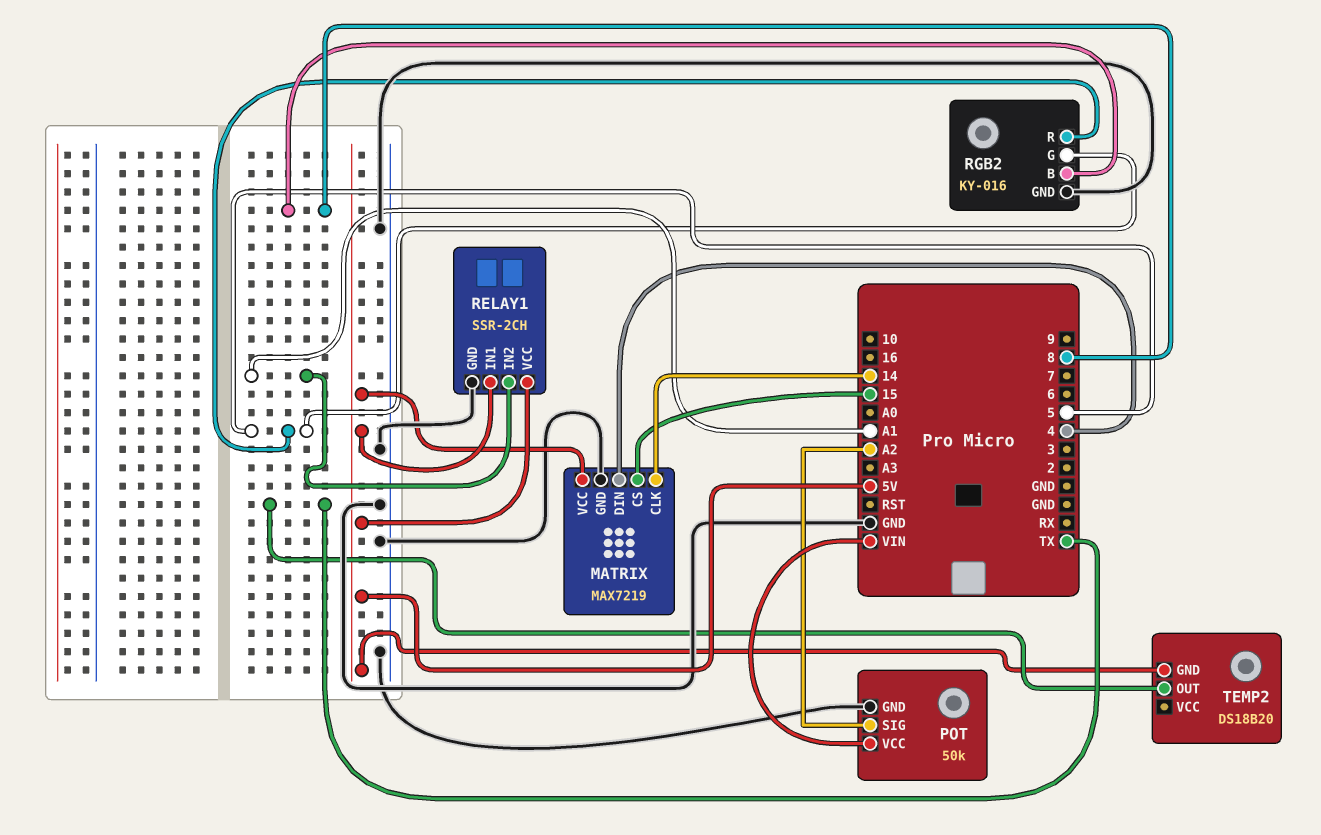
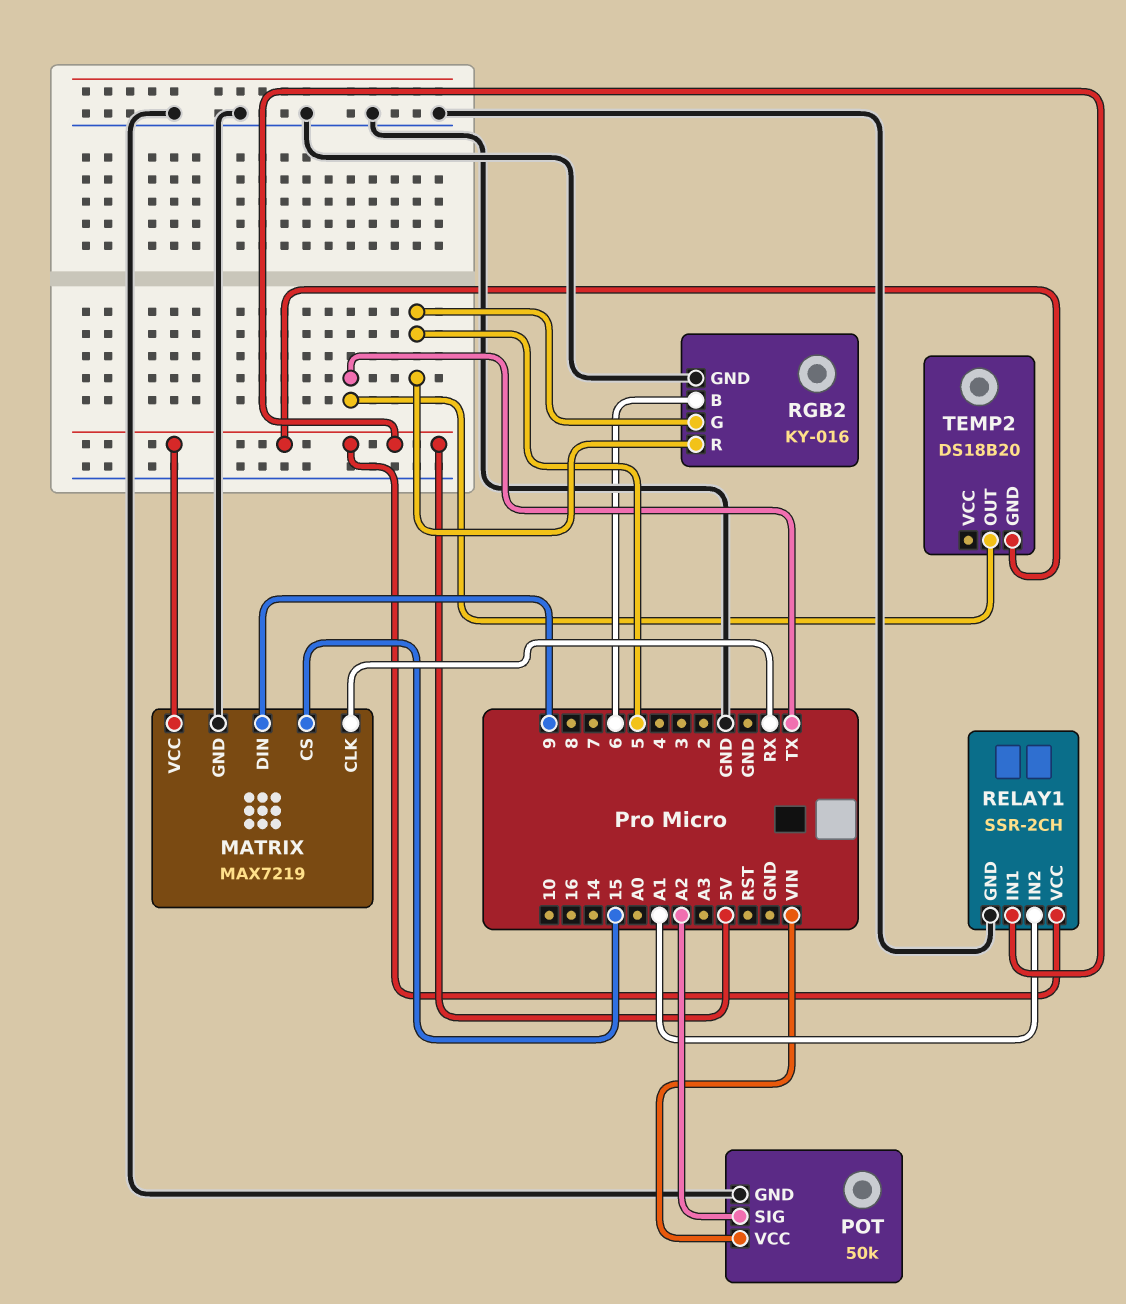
MATRIX pin CLK: 14 -> RX
MATRIX pin DIN: 4 -> 9
RGB2 pin B: 8 -> 6

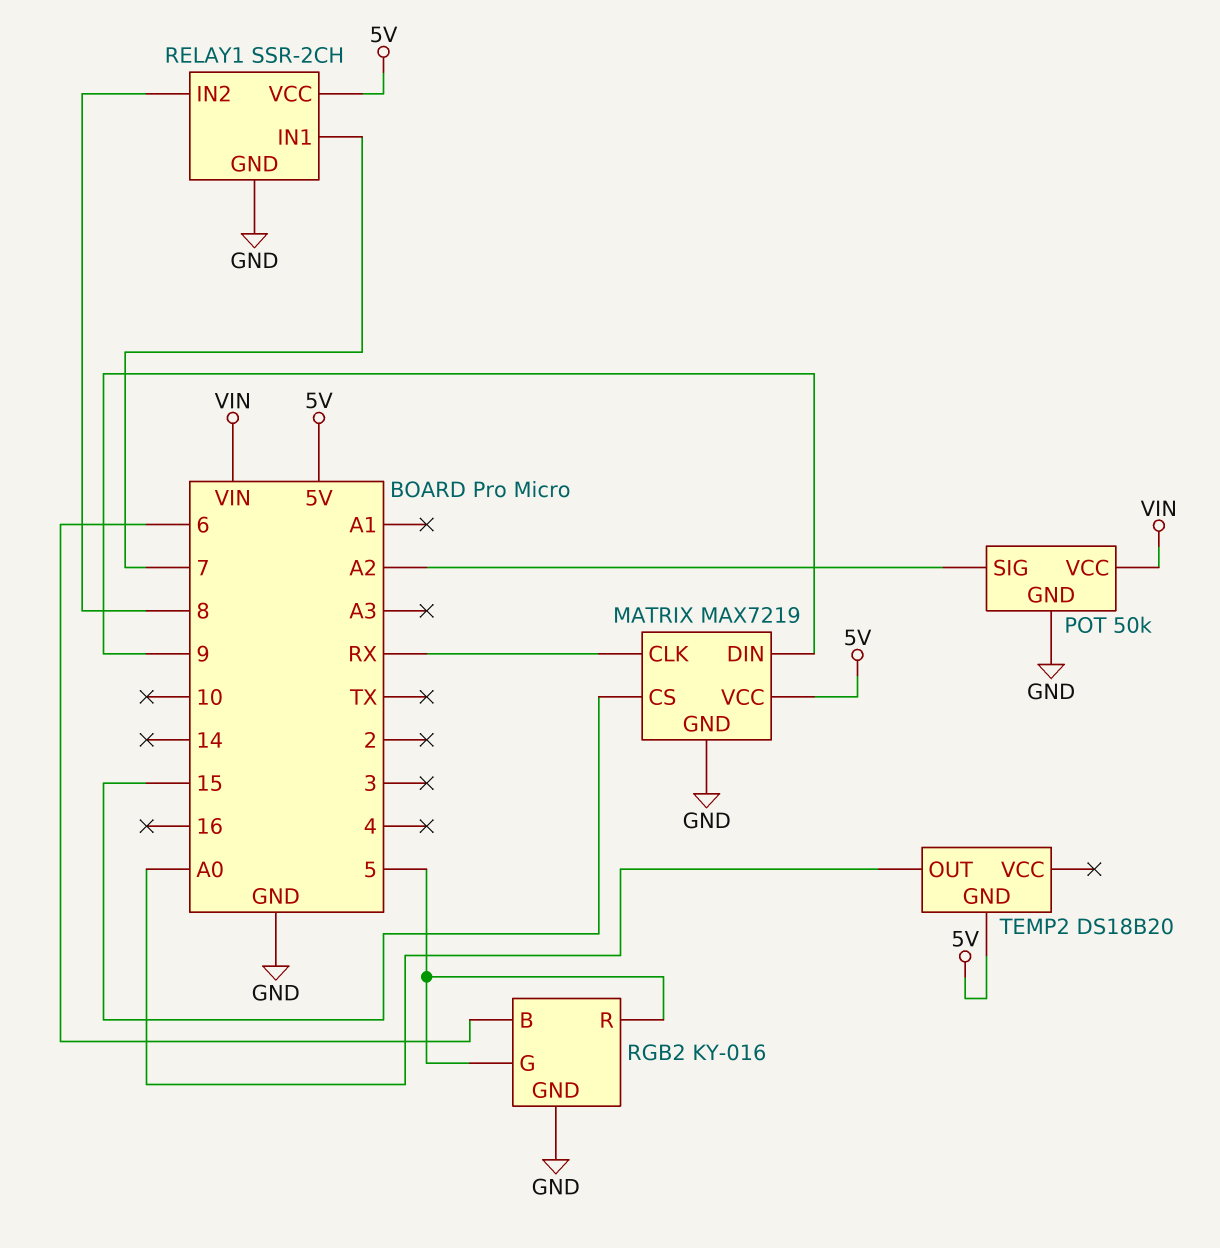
RELAY1 pin IN1: 5V -> 7
RELAY1 pin IN2: A1 -> 8
TEMP2 pin OUT: TX -> A0

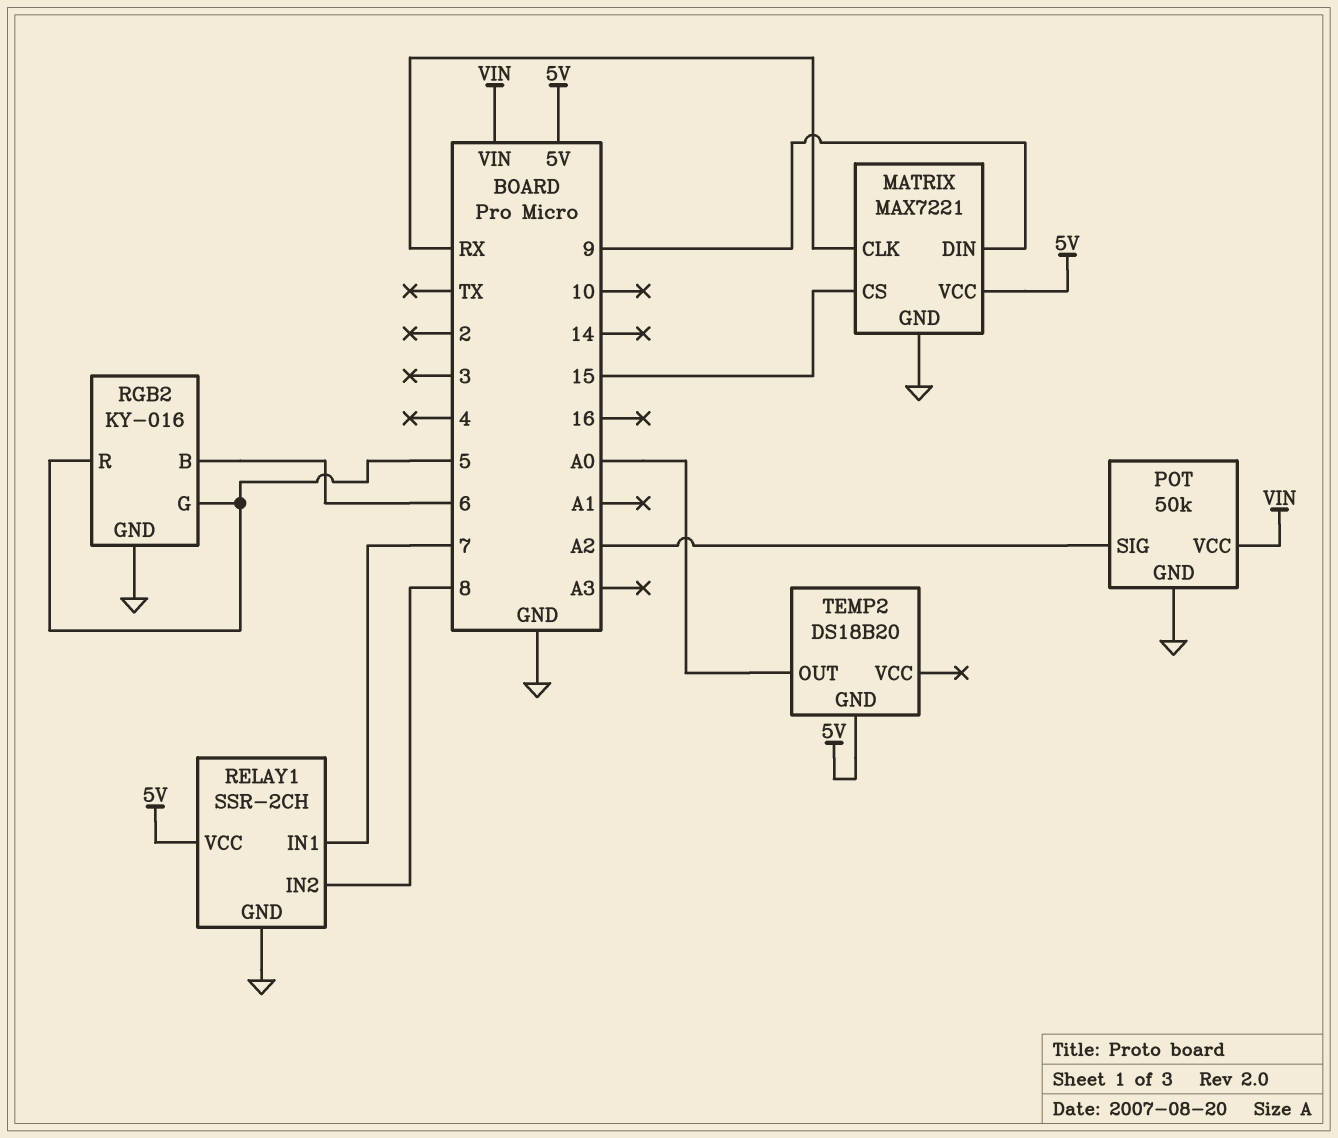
MATRIX: MAX7219 -> MAX7221

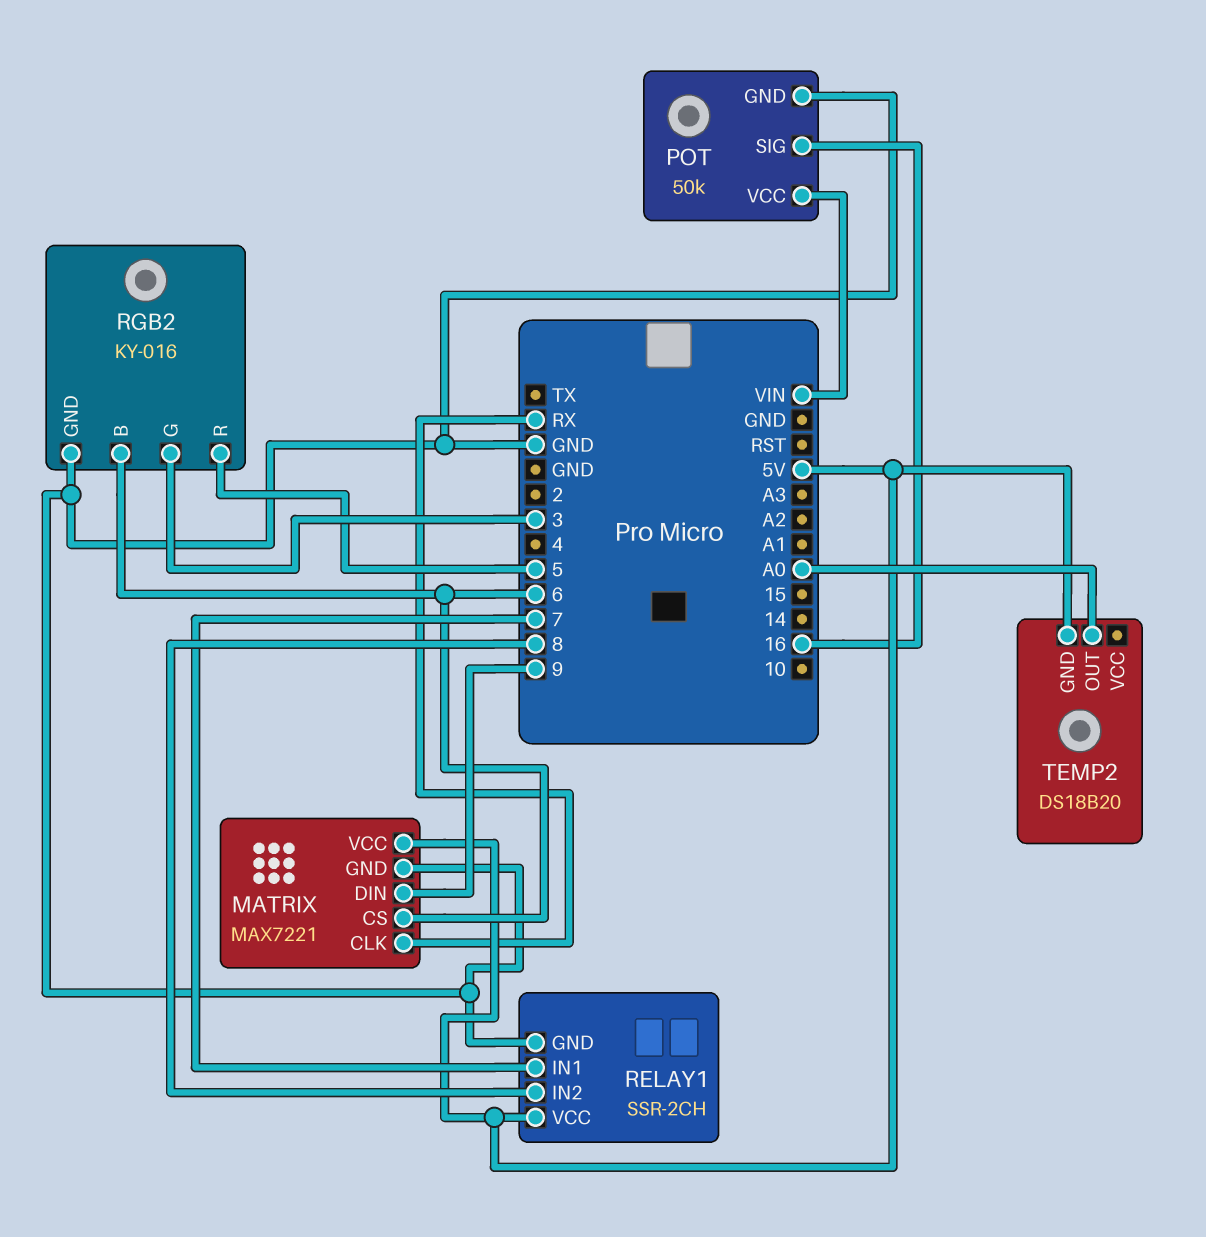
MATRIX pin CS: 15 -> 6
POT pin SIG: A2 -> 16
RGB2 pin G: 5 -> 3

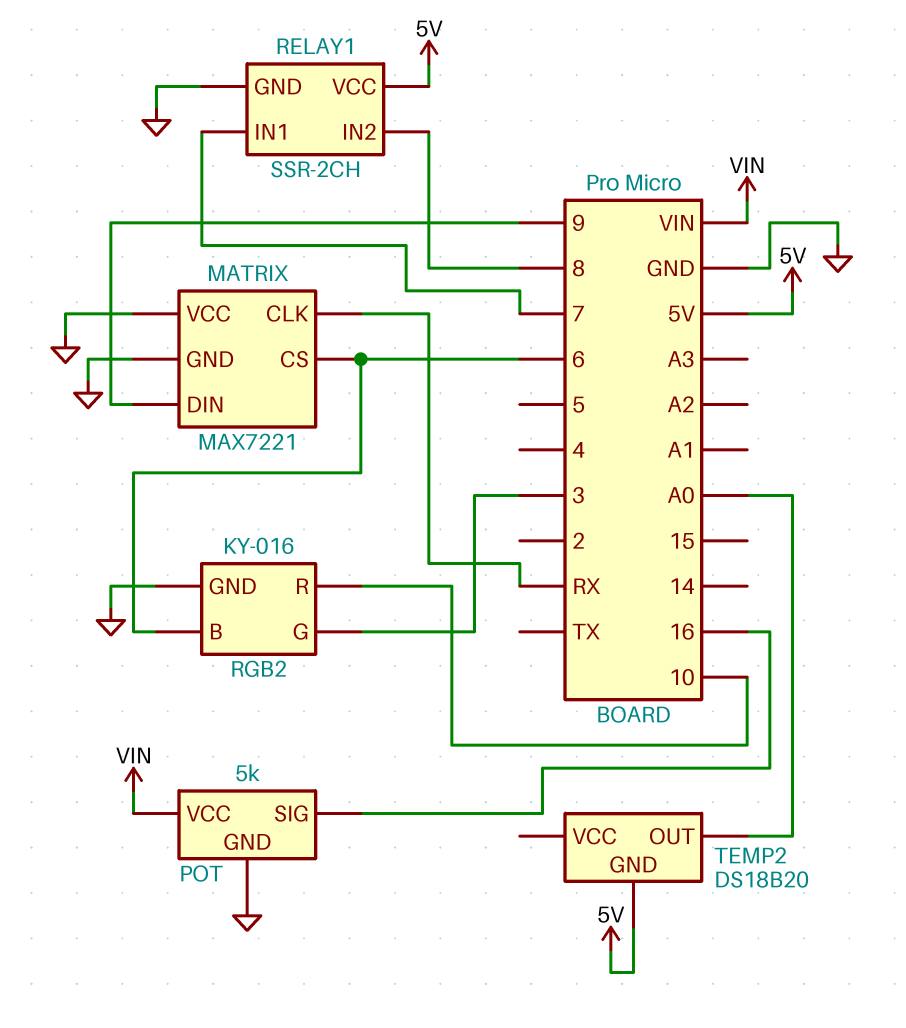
MATRIX pin VCC: 5V -> GND
POT: 50k -> 5k
RGB2 pin R: 5 -> 10

